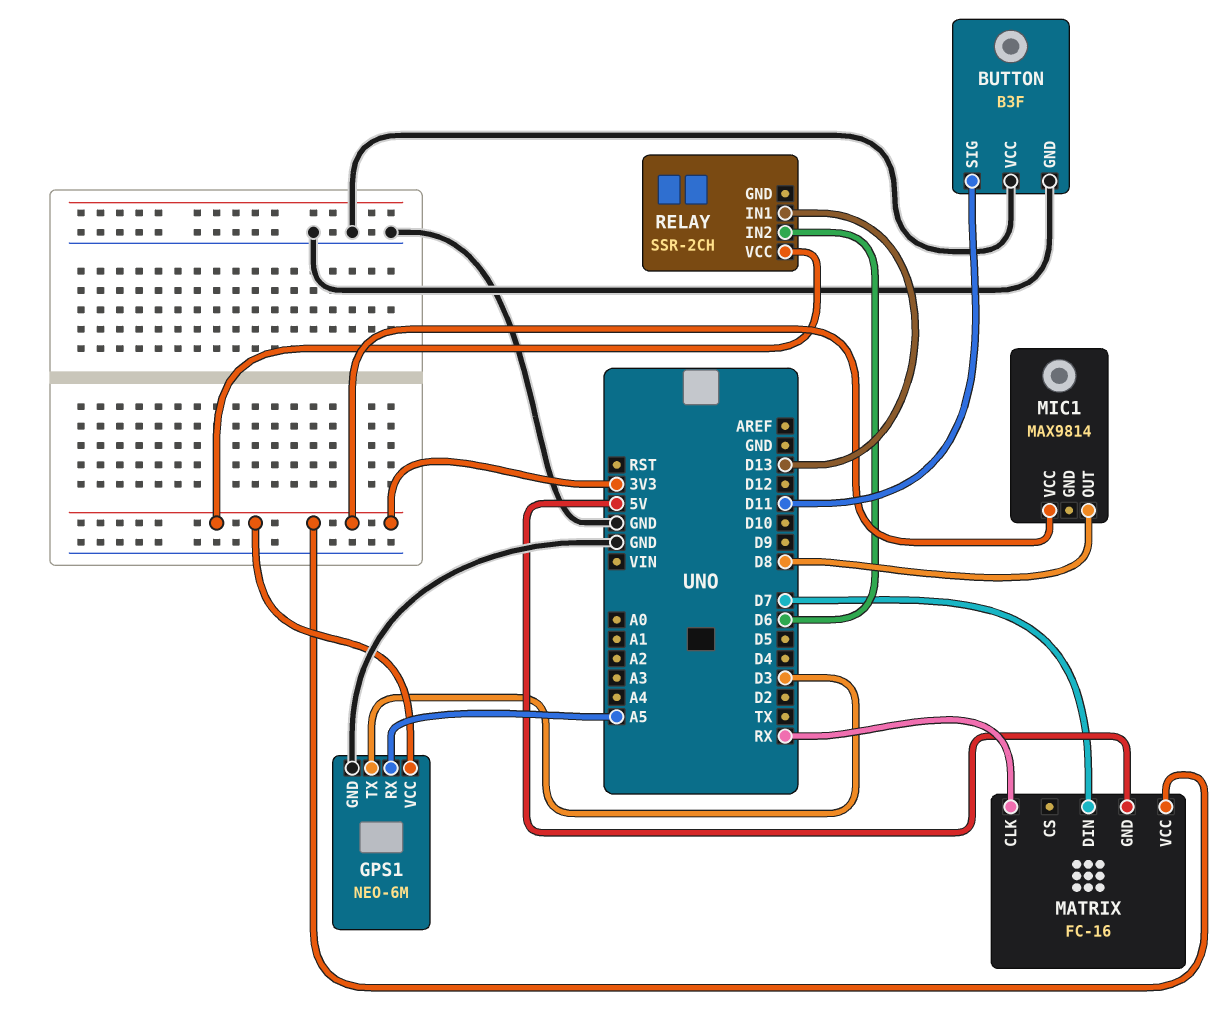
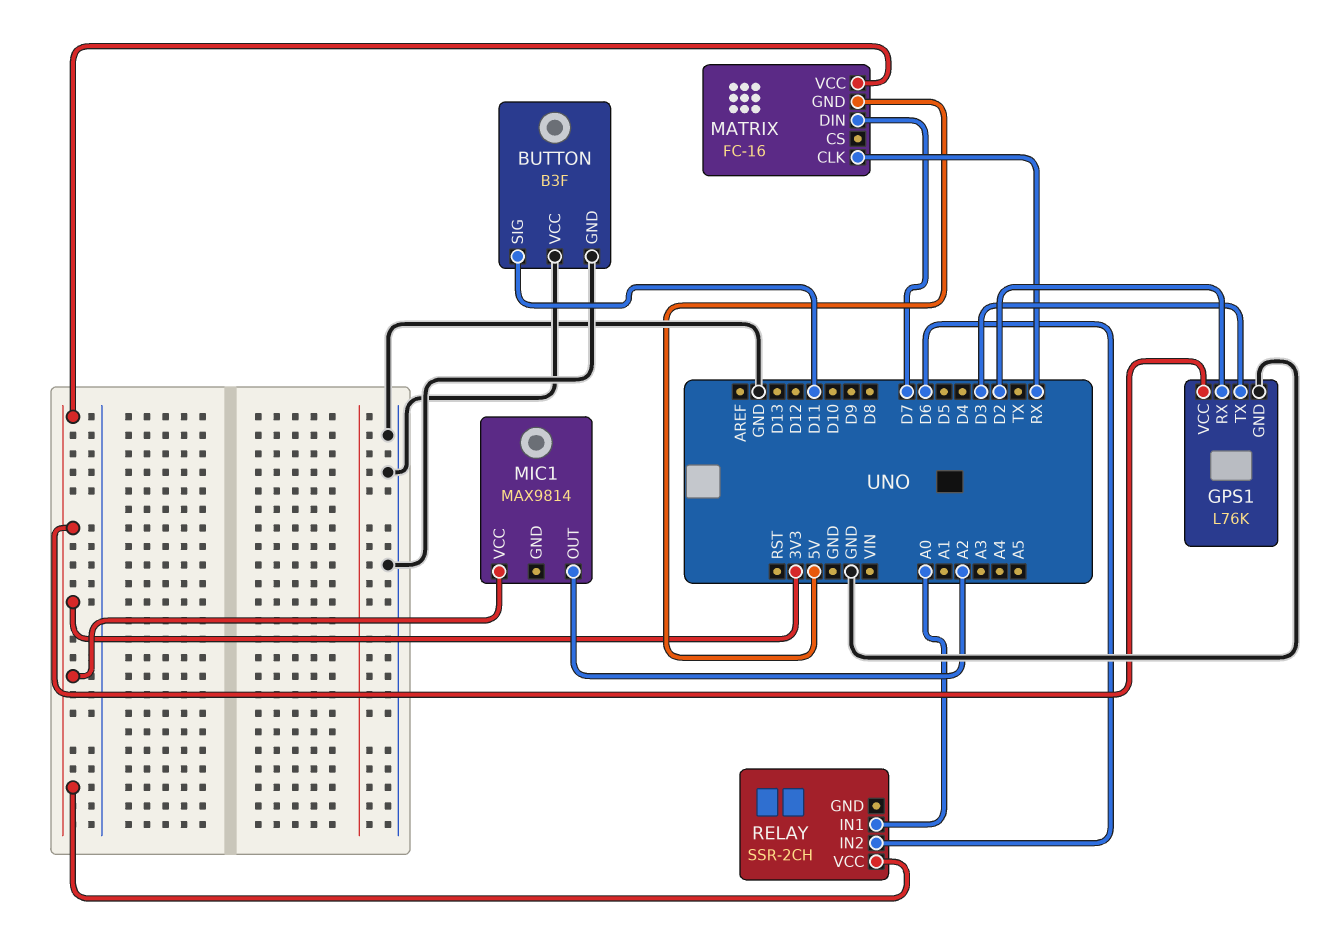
GPS1: NEO-6M -> L76K
GPS1 pin RX: A5 -> D2
MIC1 pin OUT: D8 -> A2
RELAY pin IN1: D13 -> A0

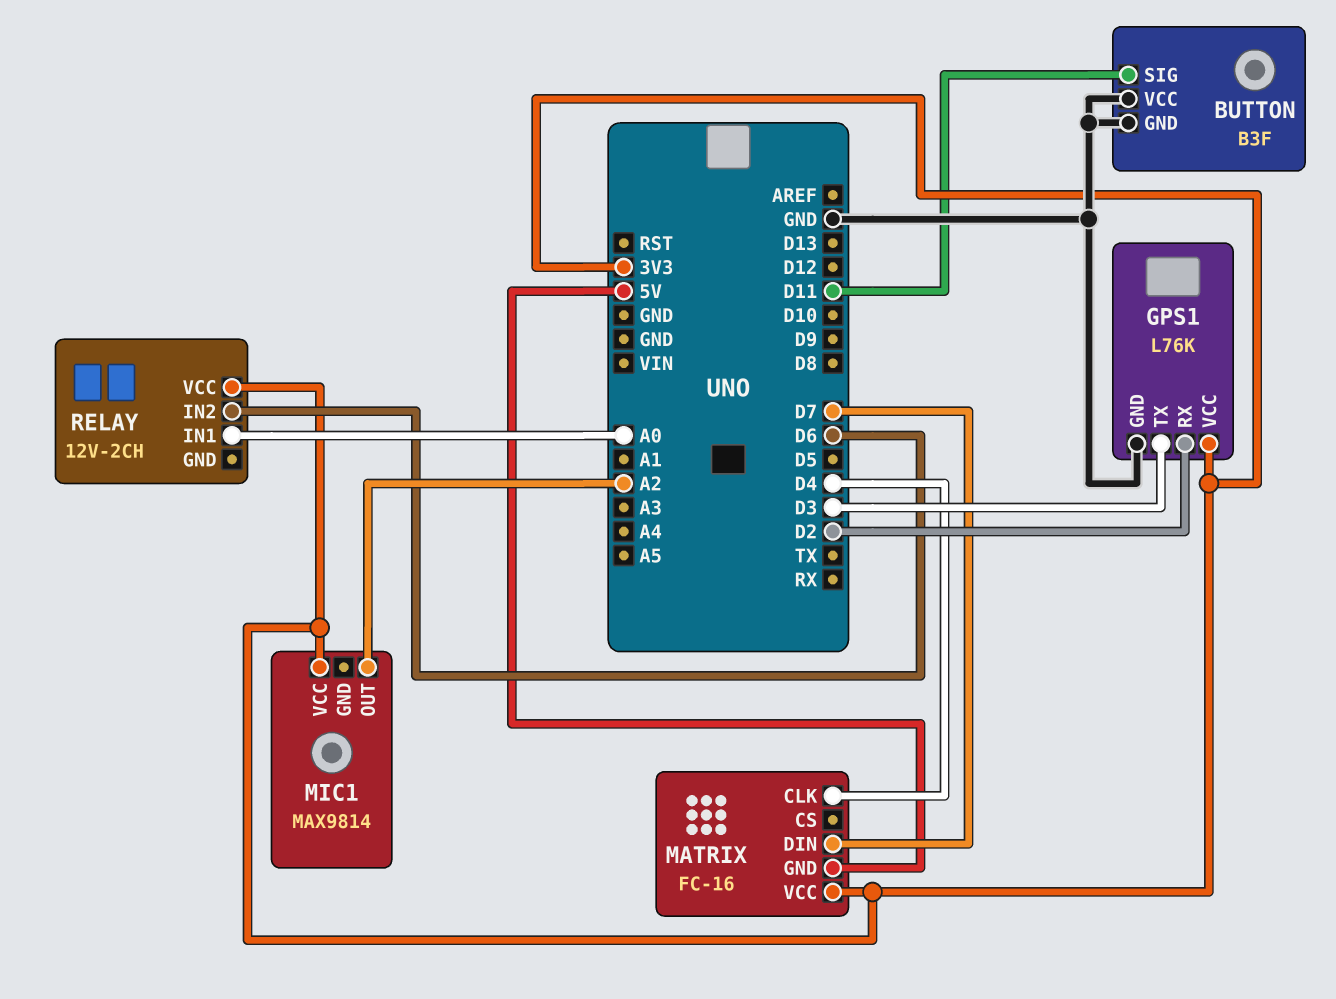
MATRIX pin CLK: RX -> D4
RELAY: SSR-2CH -> 12V-2CH

